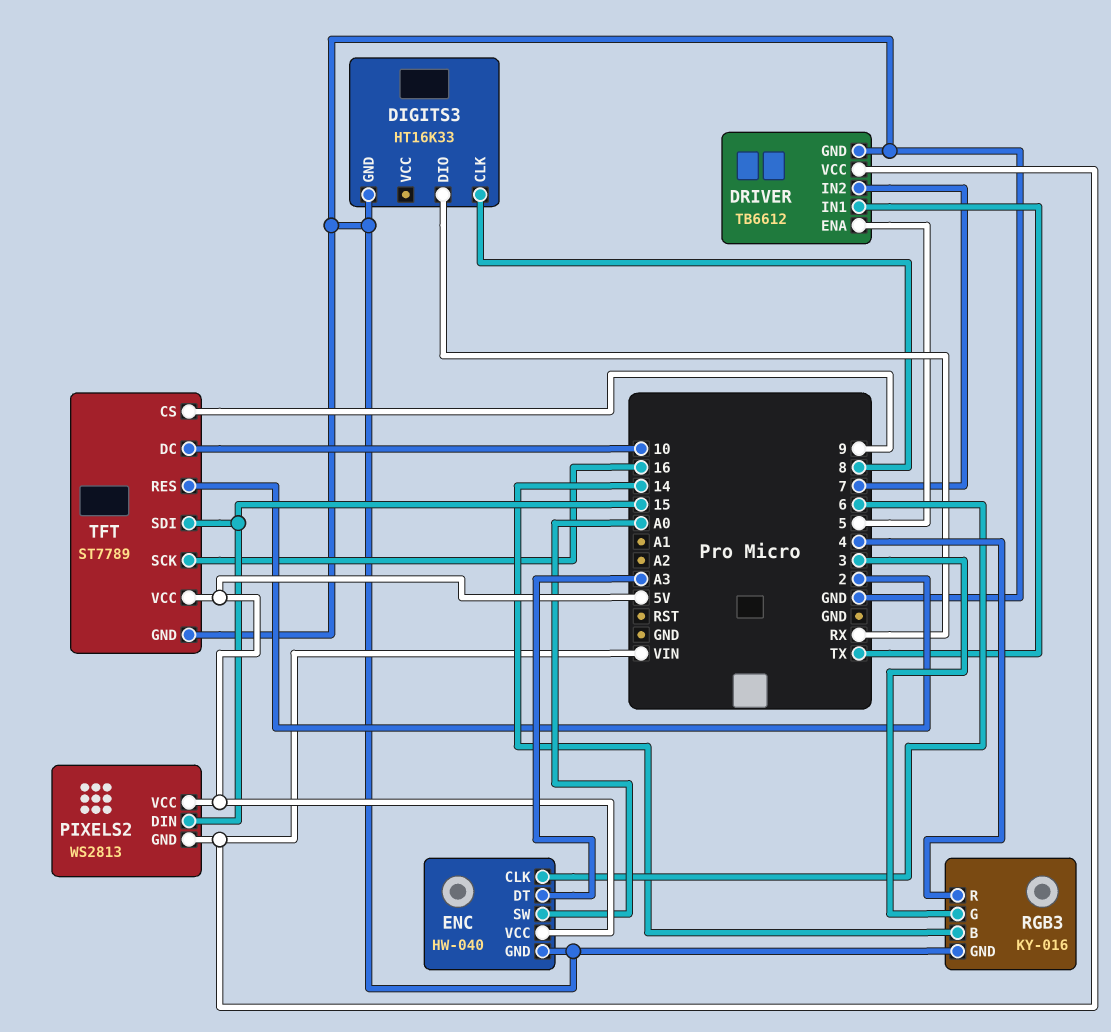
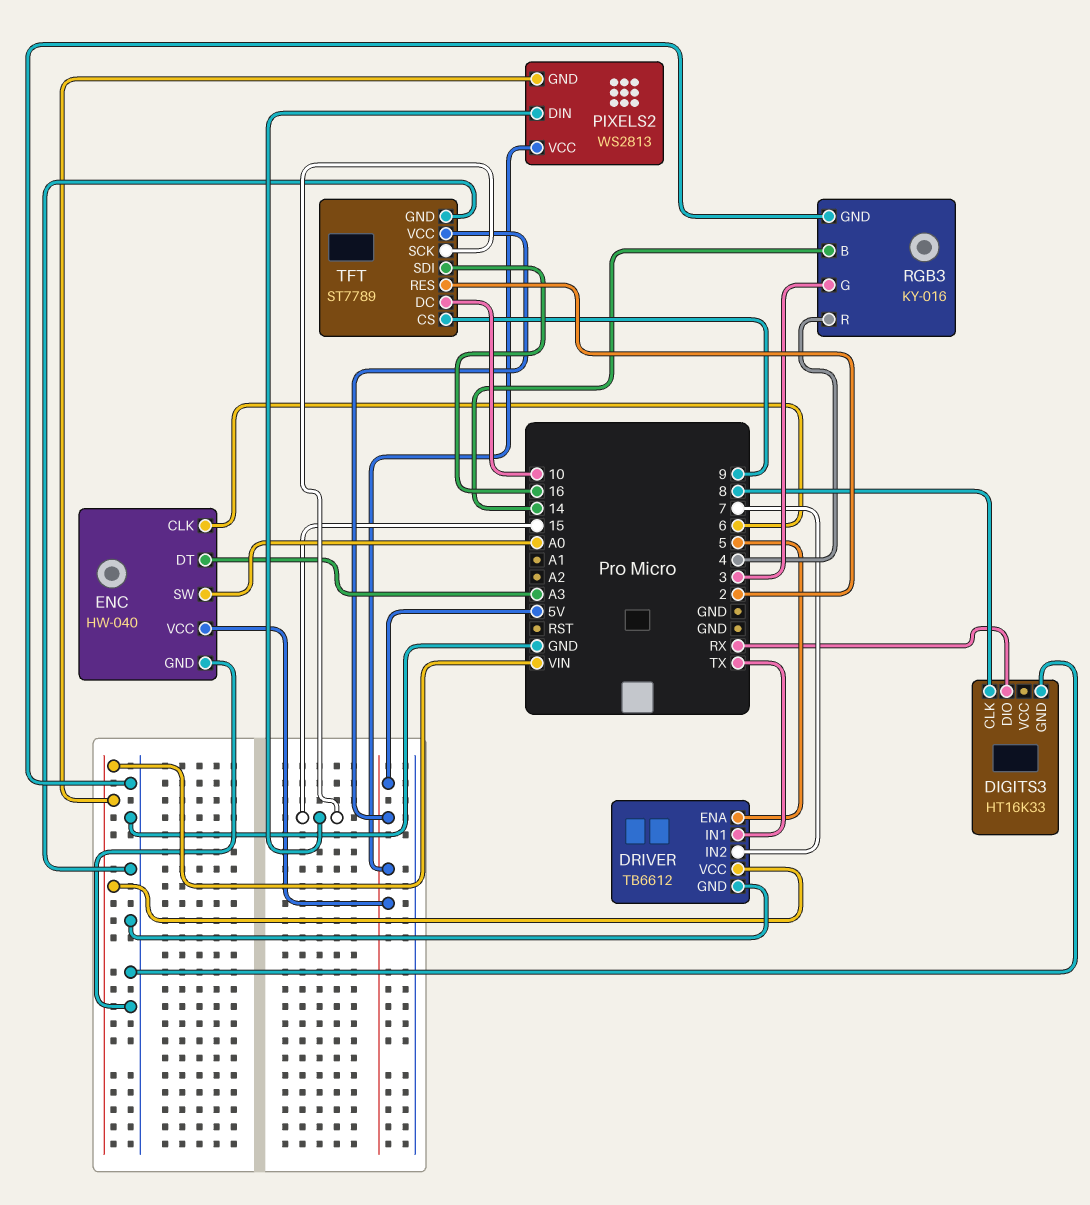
TFT pin SCK: 16 -> 15
TFT pin SDI: 15 -> 16

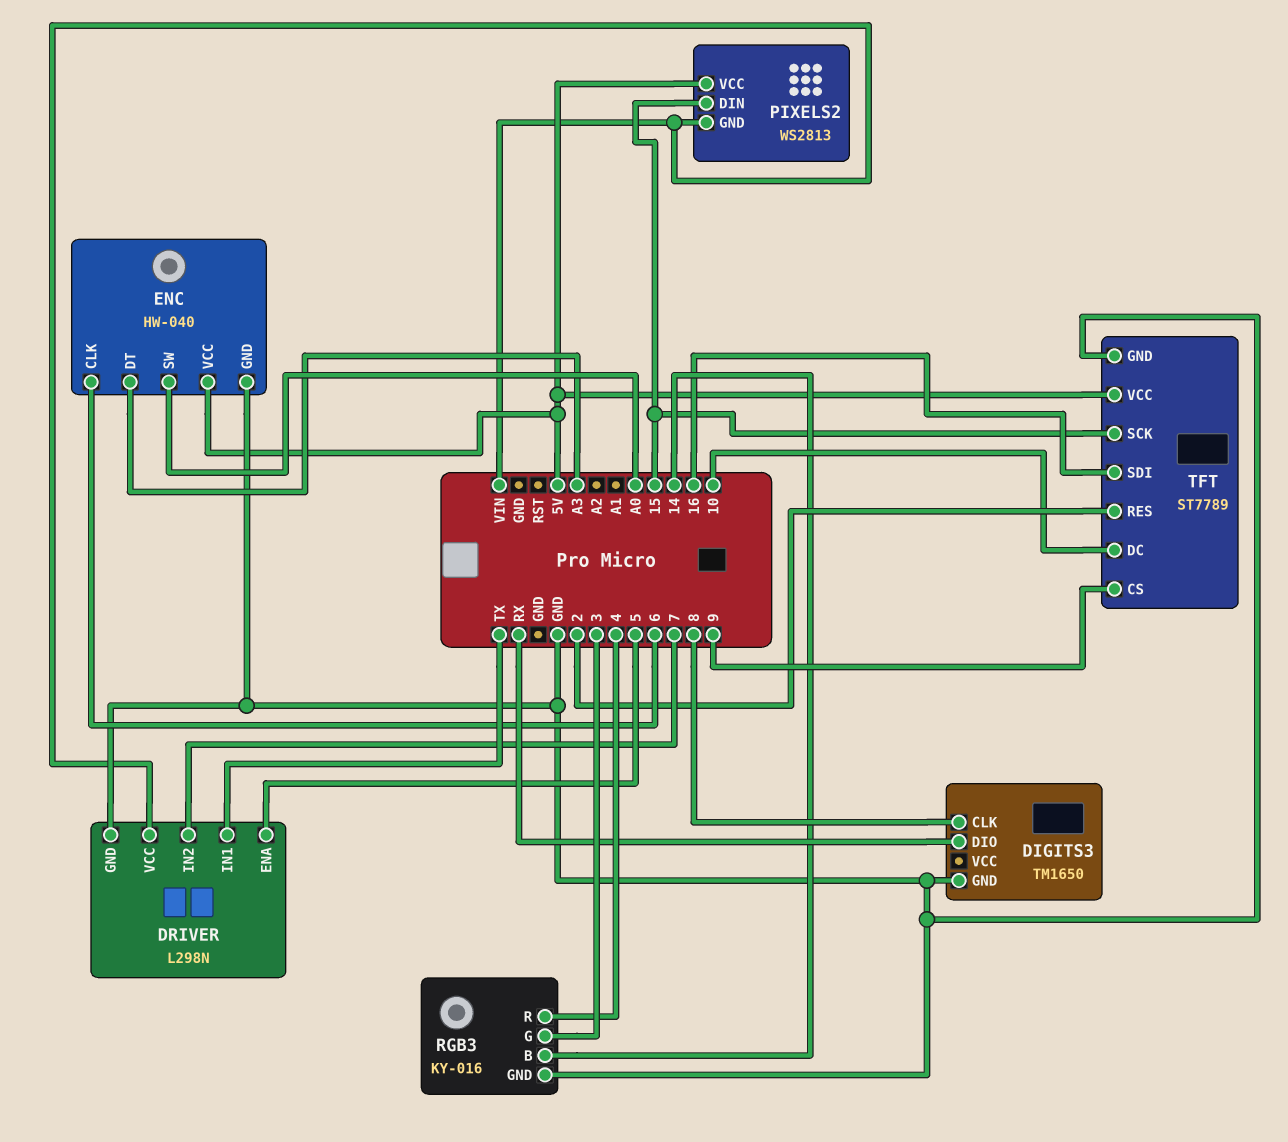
DIGITS3: HT16K33 -> TM1650
DRIVER: TB6612 -> L298N

